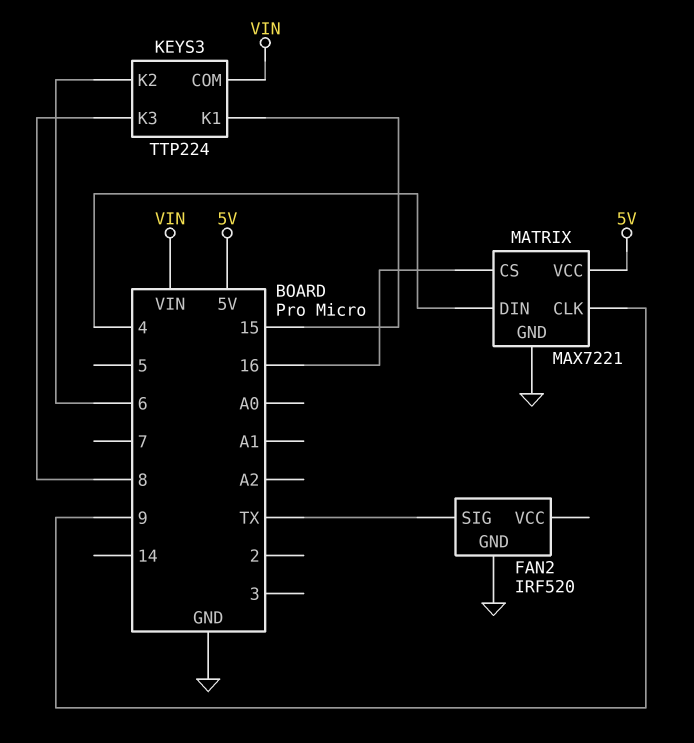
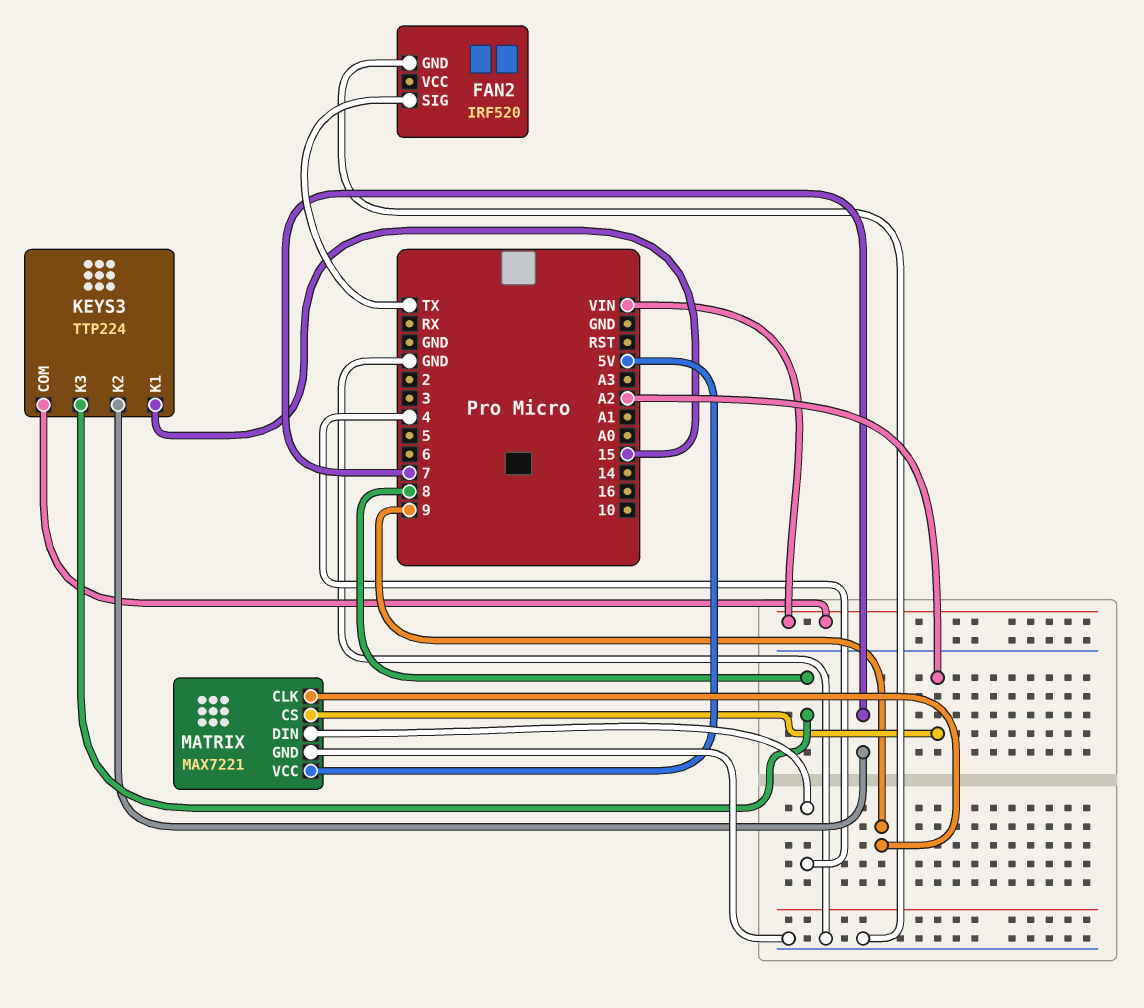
KEYS3 pin K2: 6 -> 7
MATRIX pin CS: 16 -> A2

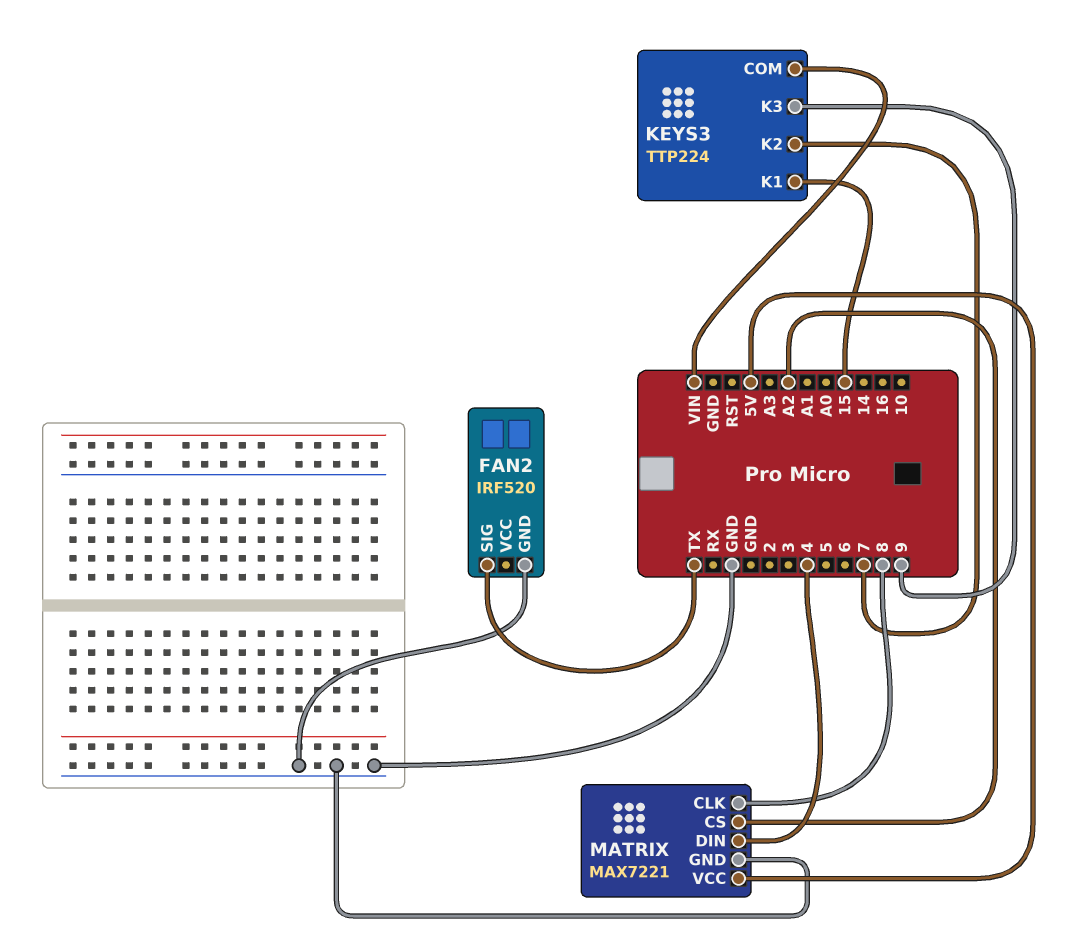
KEYS3 pin K3: 8 -> 9
MATRIX pin CLK: 9 -> 8

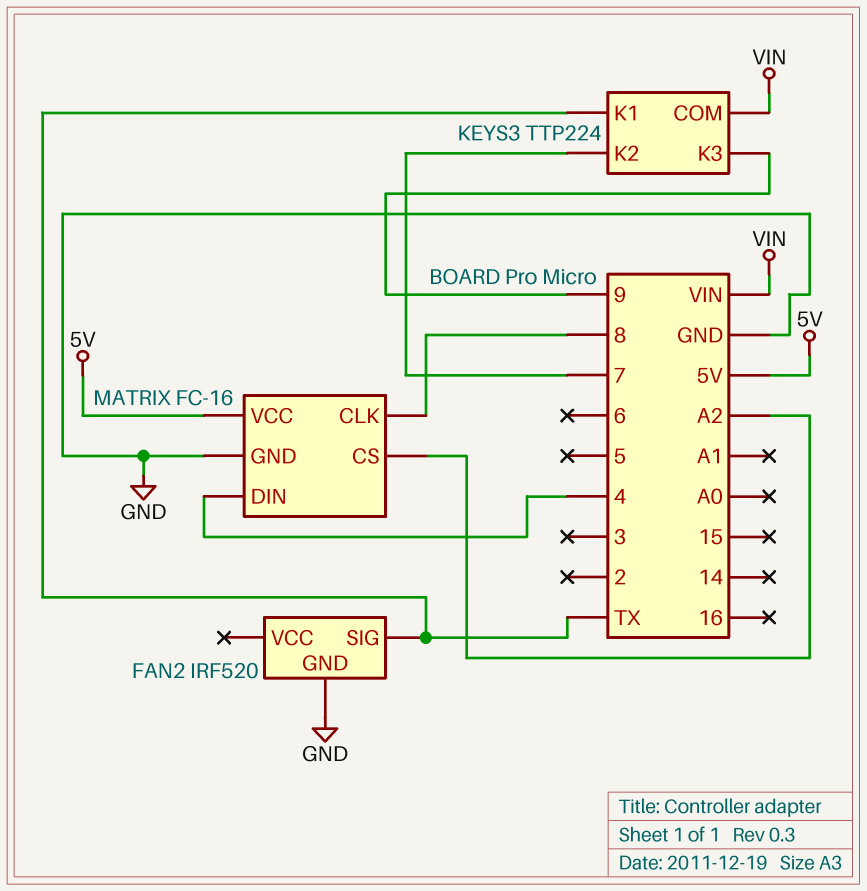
KEYS3 pin K1: 15 -> TX
MATRIX: MAX7221 -> FC-16

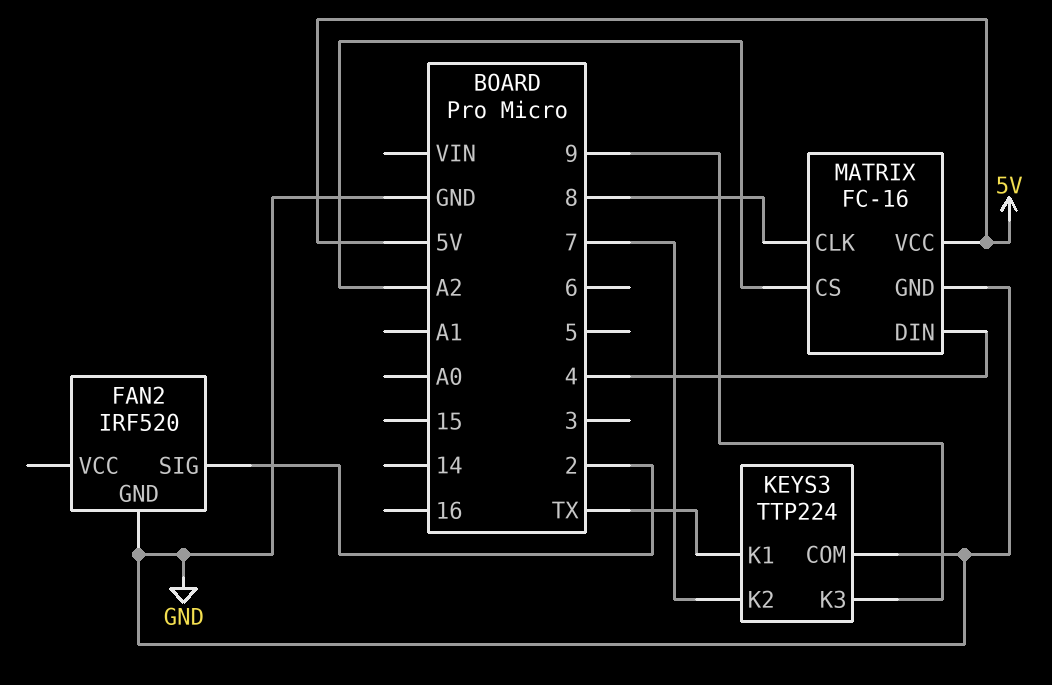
FAN2 pin SIG: TX -> 2
KEYS3 pin COM: VIN -> GND

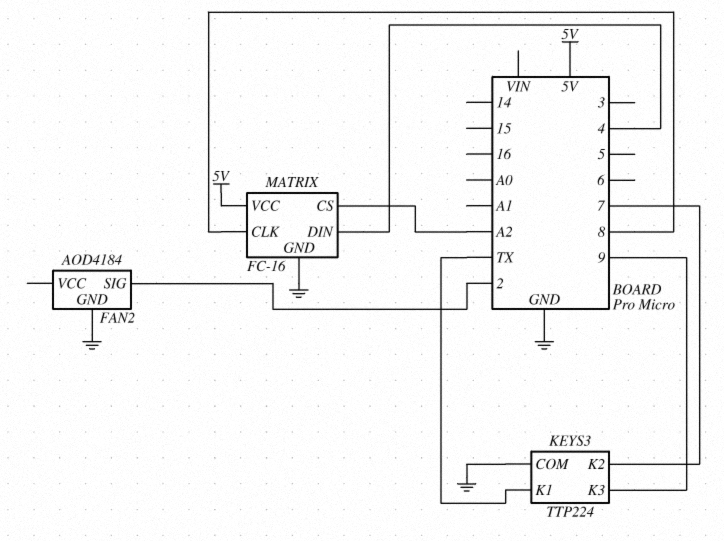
FAN2: IRF520 -> AOD4184

